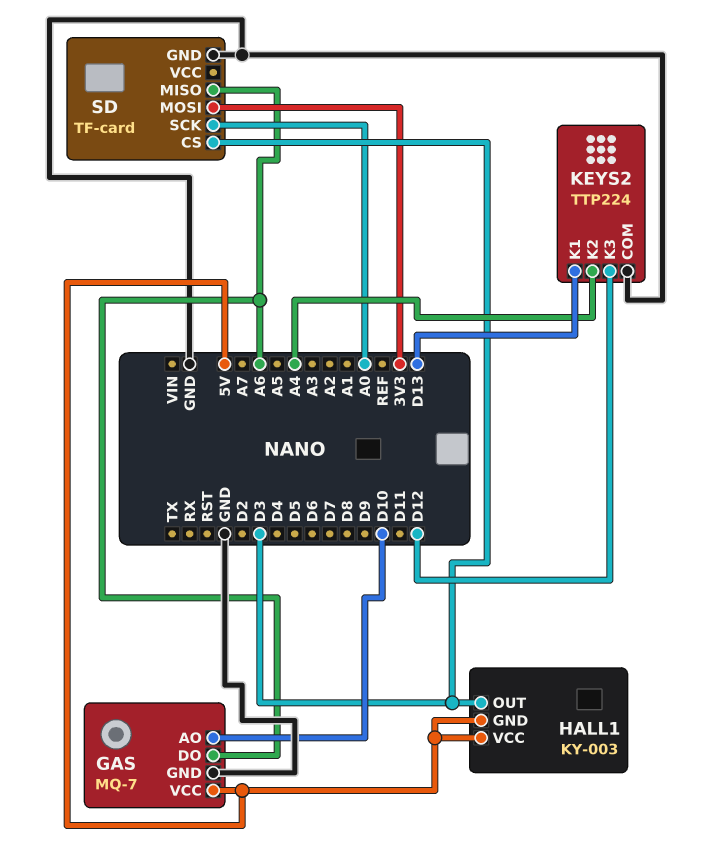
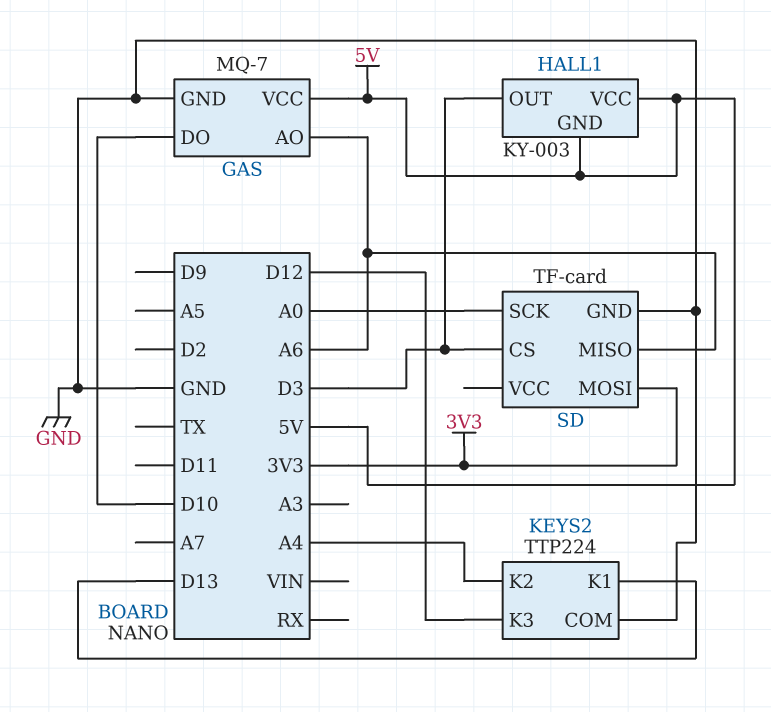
GAS pin AO: D10 -> A6
GAS pin DO: A6 -> D10

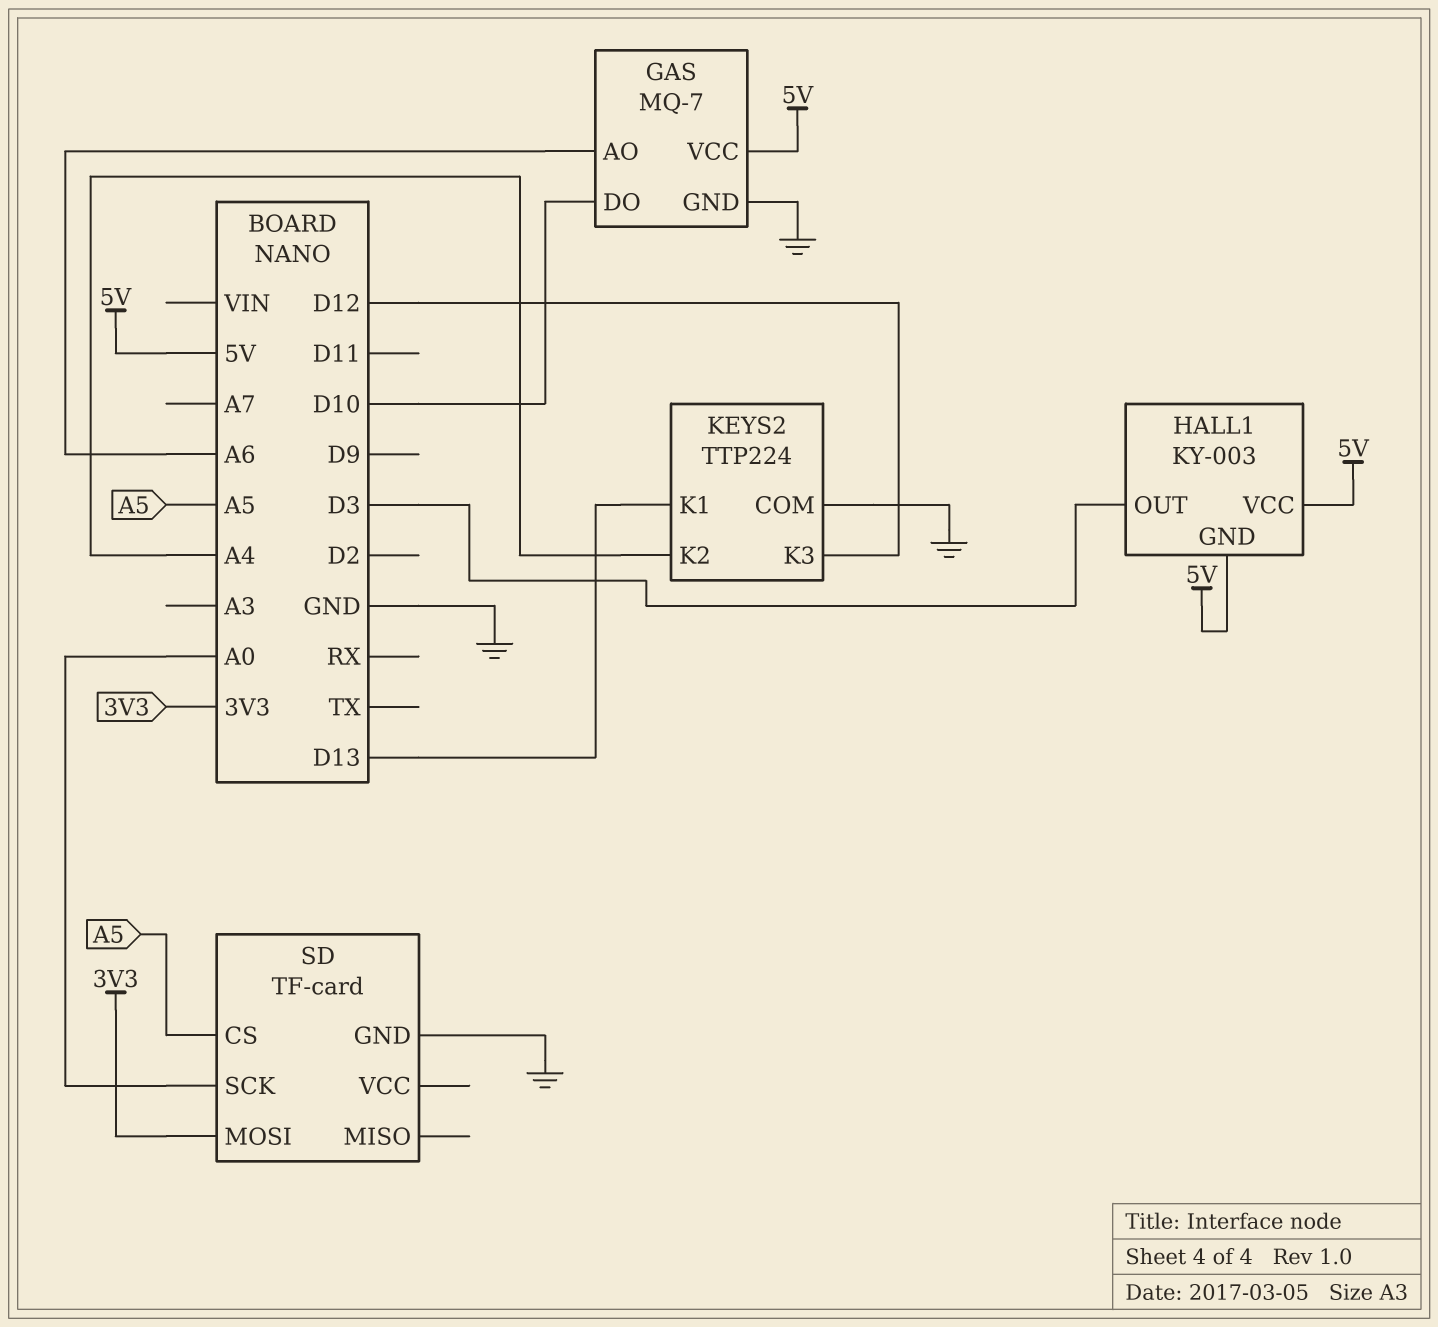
SD pin CS: D3 -> A5
SD pin MISO: A6 -> none

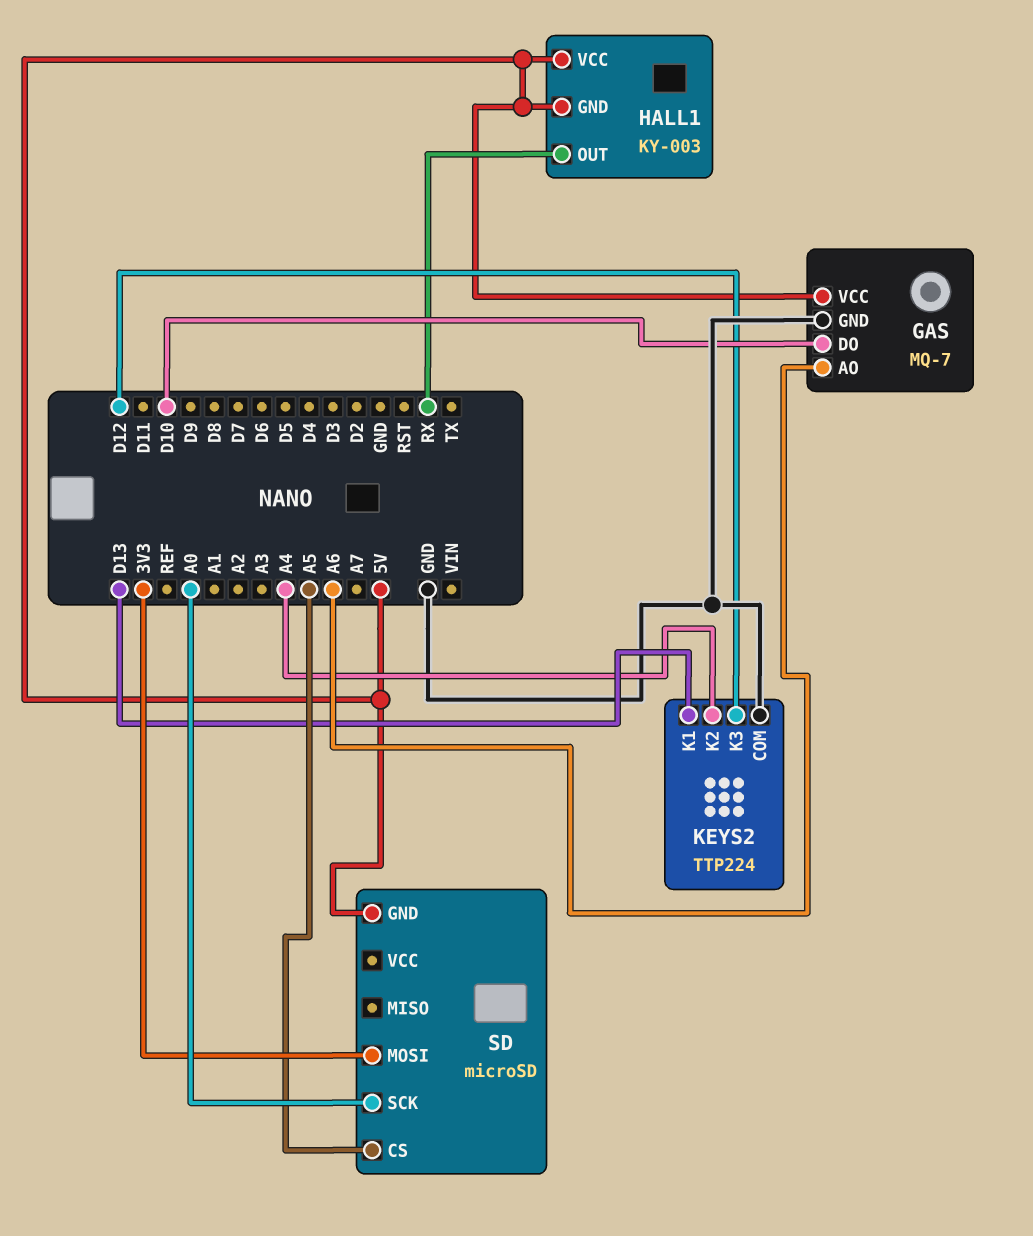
HALL1 pin OUT: D3 -> RX
SD: TF-card -> microSD
SD pin GND: GND -> 5V

